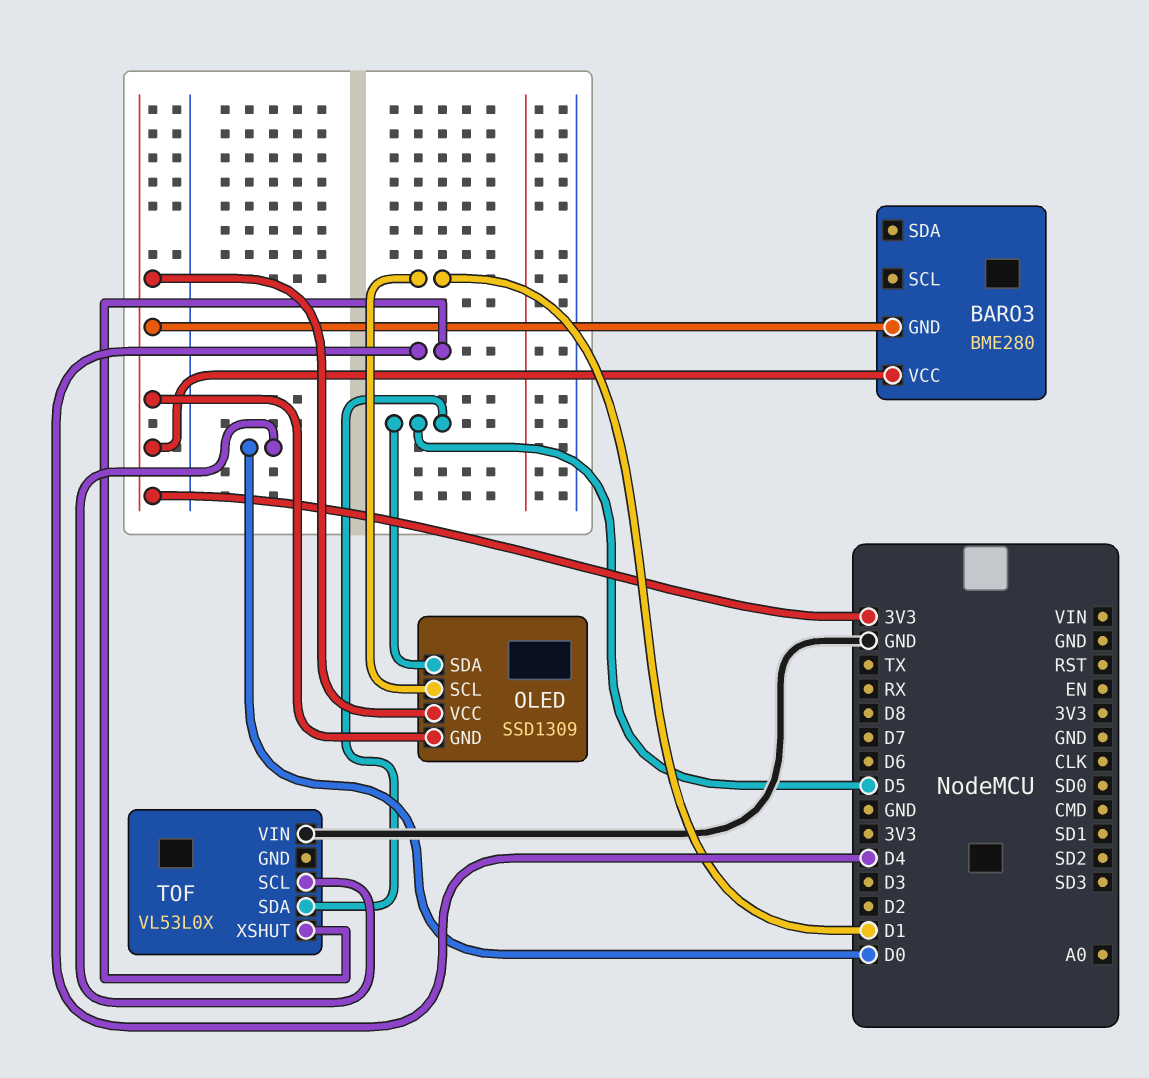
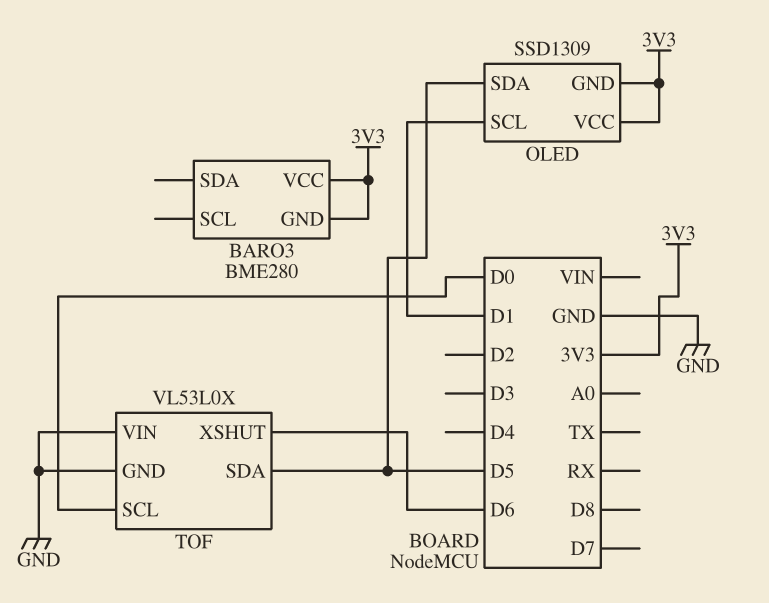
TOF pin GND: none -> GND
TOF pin XSHUT: D4 -> D6

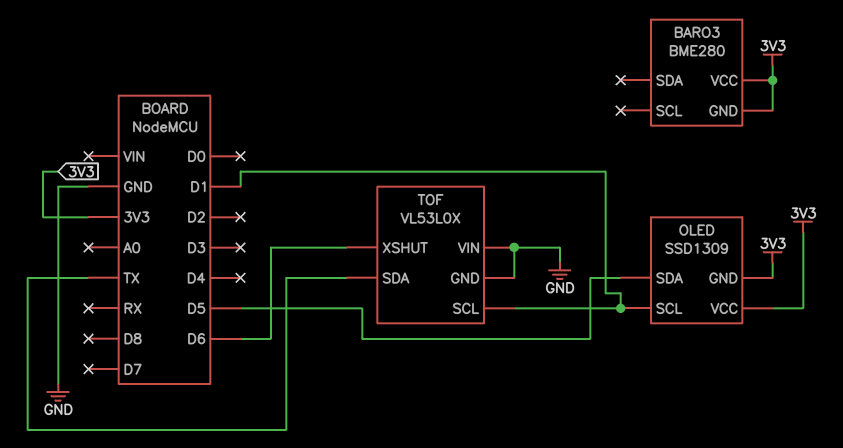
TOF pin SCL: D0 -> D1
TOF pin SDA: D5 -> TX

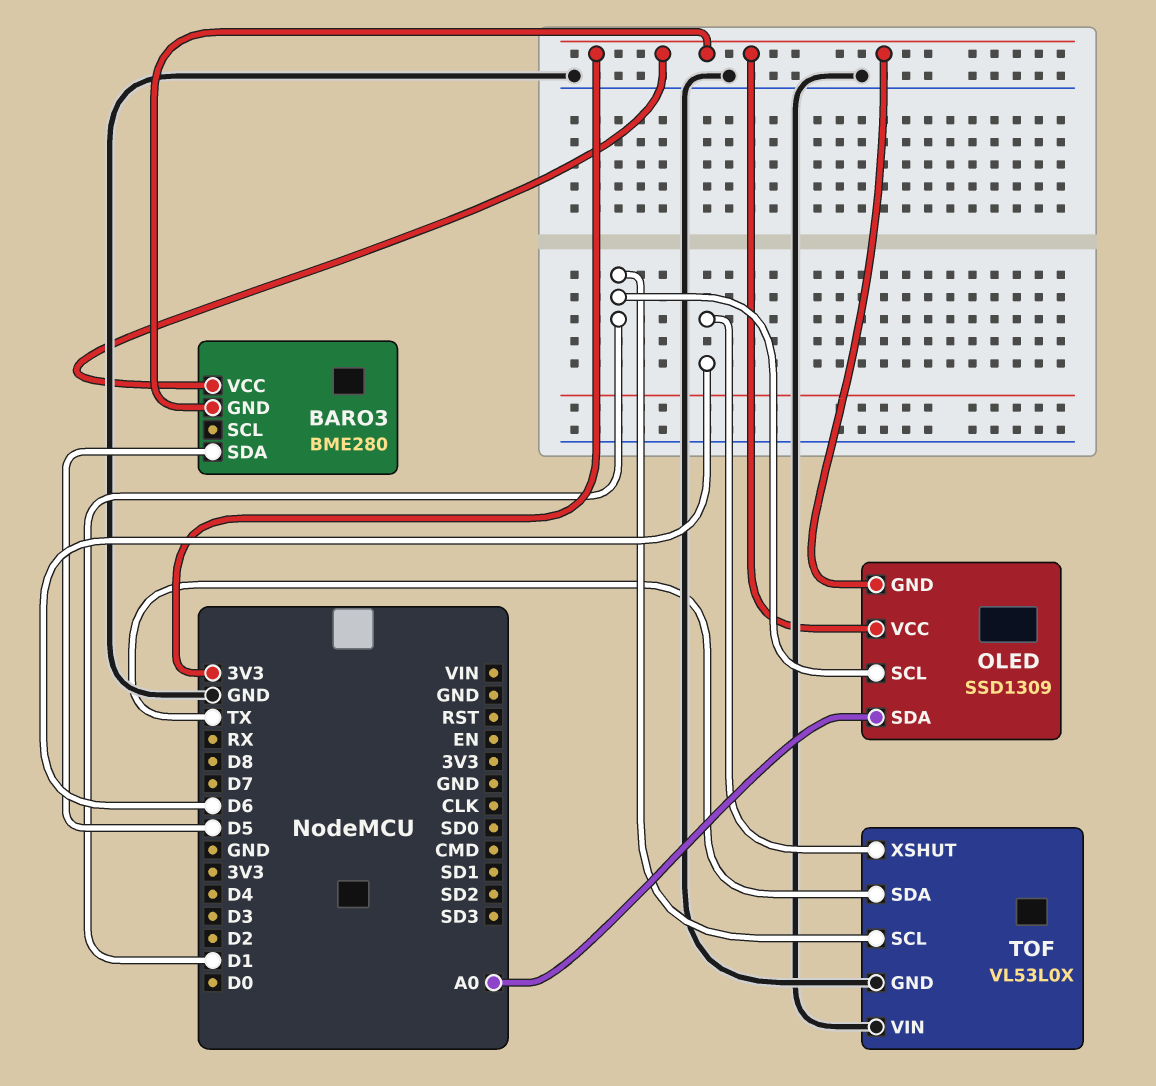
BARO3 pin SDA: none -> D5
OLED pin SDA: D5 -> A0

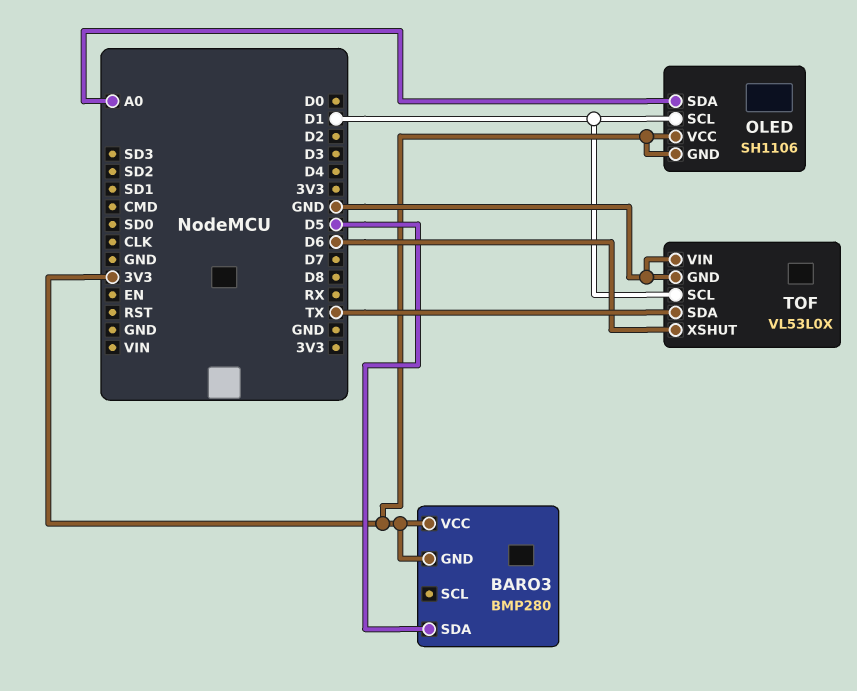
BARO3: BME280 -> BMP280
OLED: SSD1309 -> SH1106

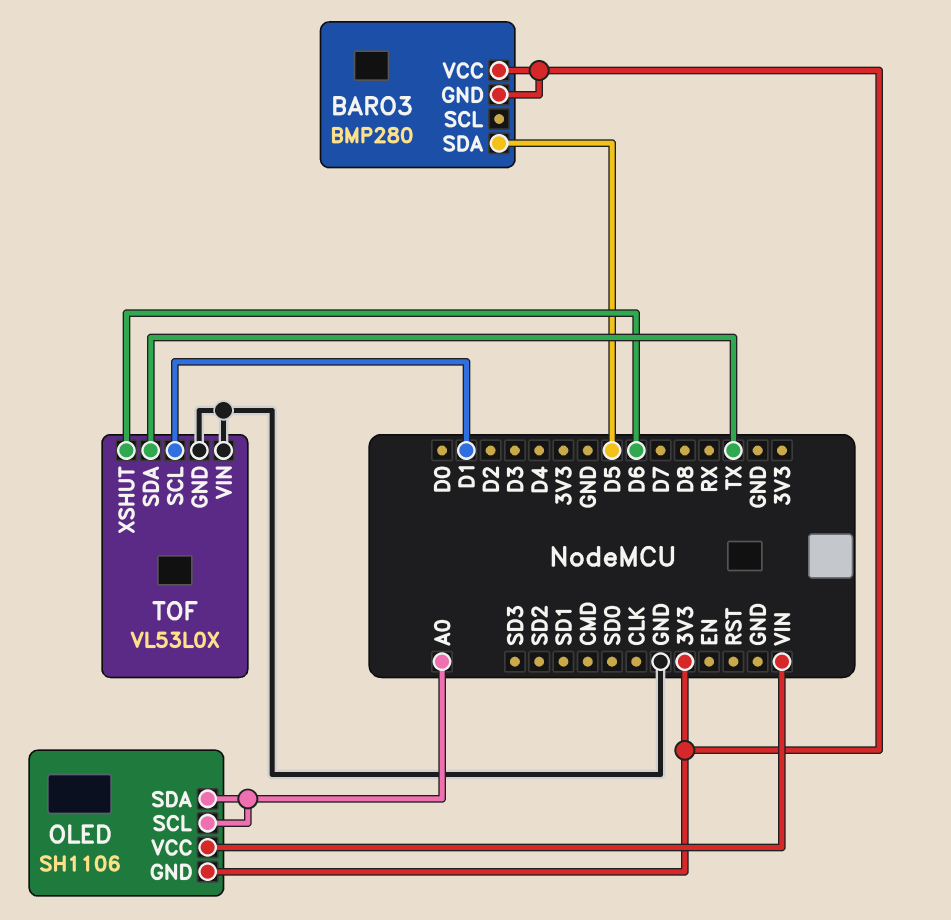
OLED pin SCL: D1 -> A0
OLED pin VCC: 3V3 -> VIN

